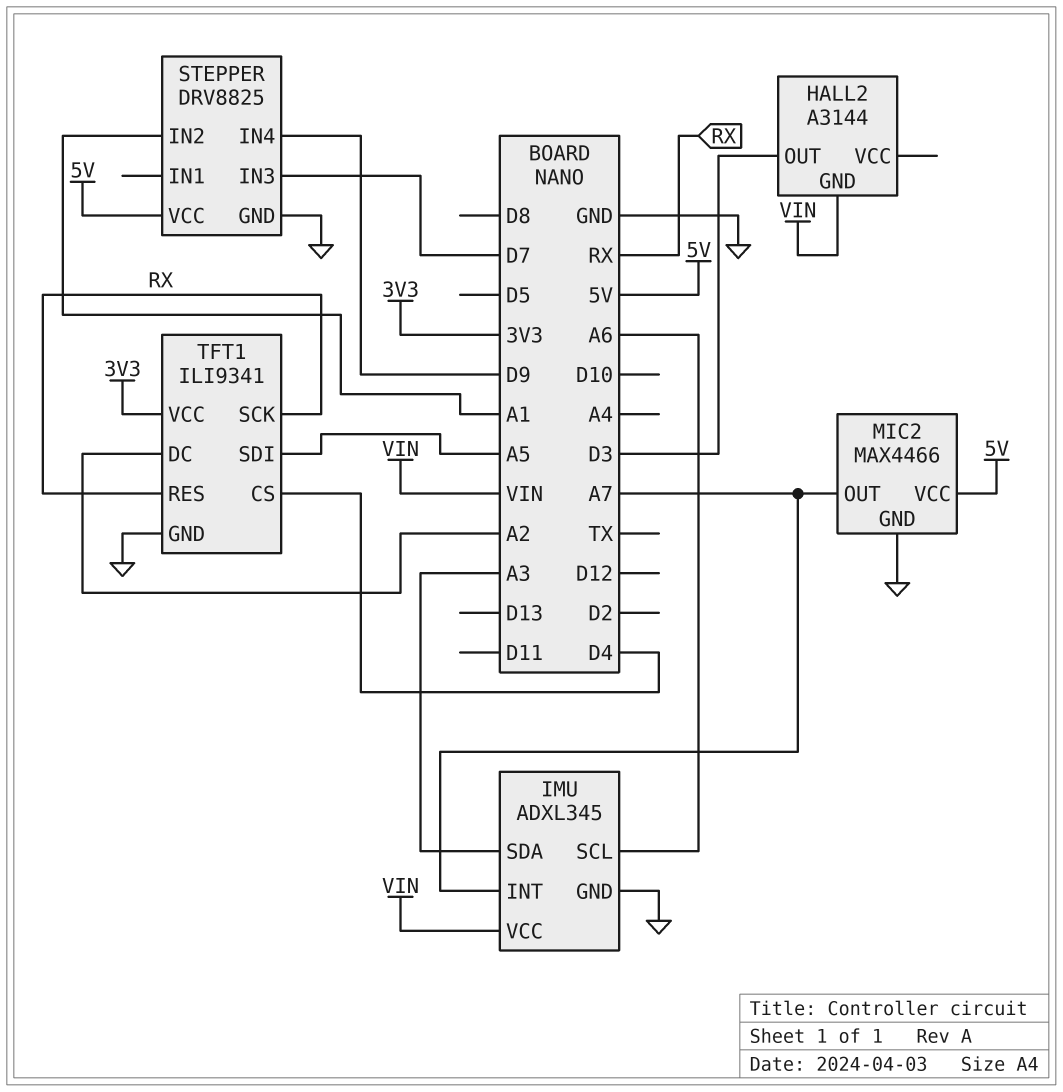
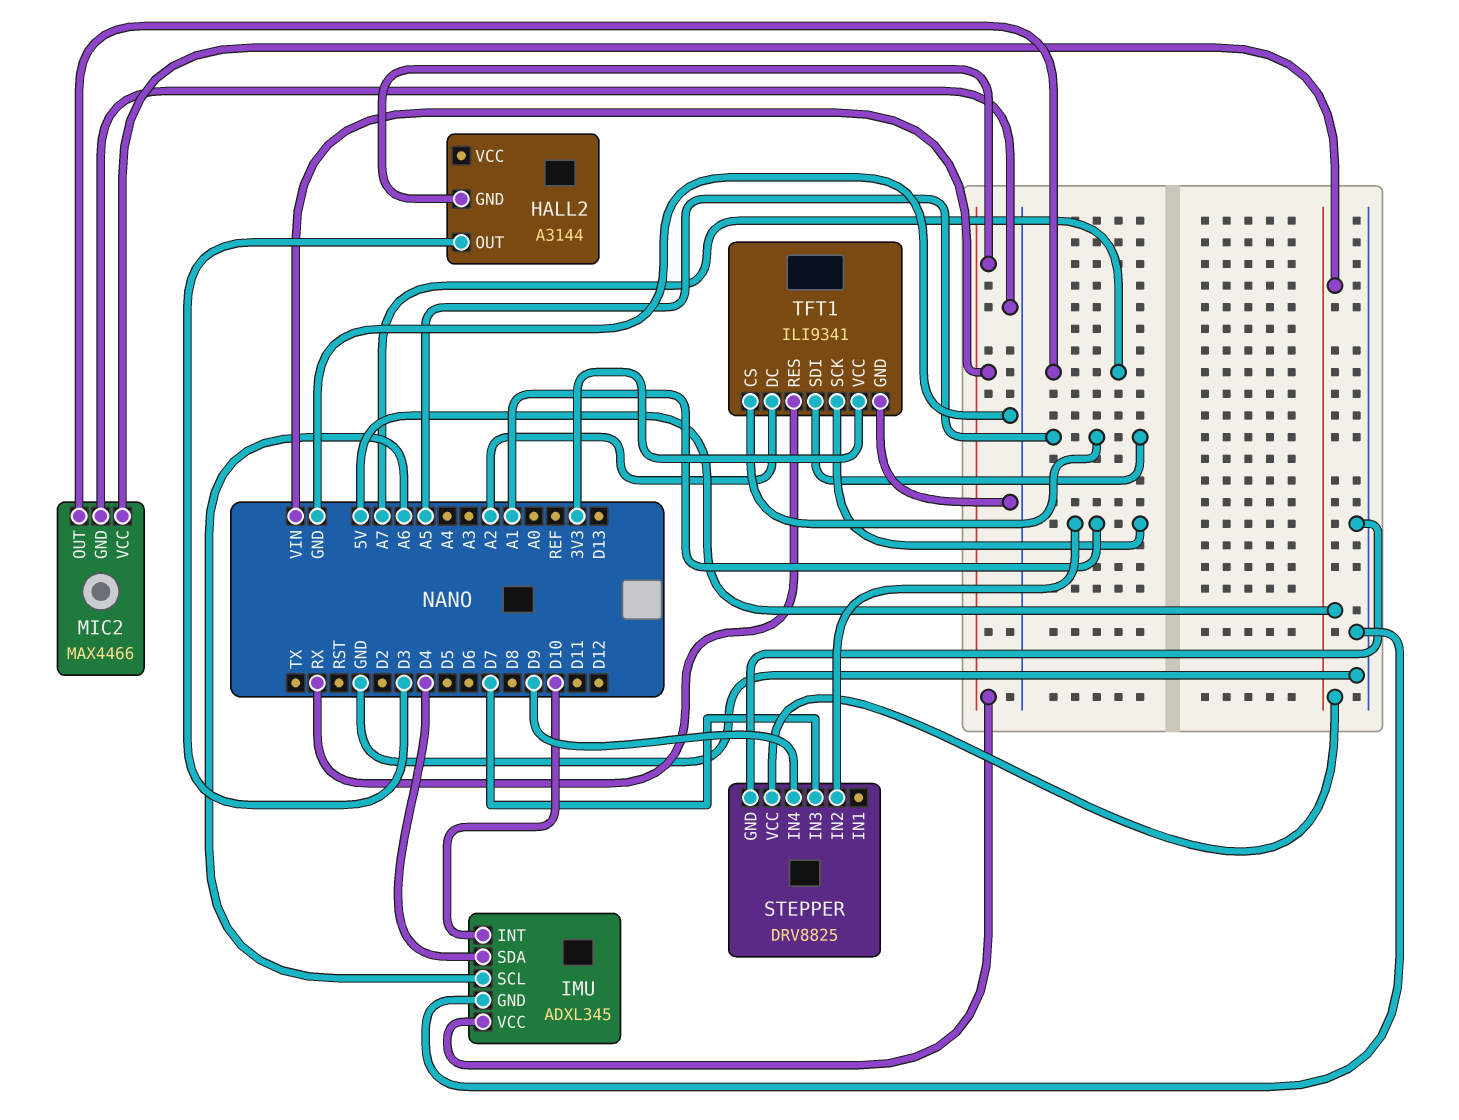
IMU pin INT: A7 -> D10
IMU pin SDA: A3 -> D4
TFT1 pin CS: D4 -> A5
TFT1 pin SCK: RX -> A1

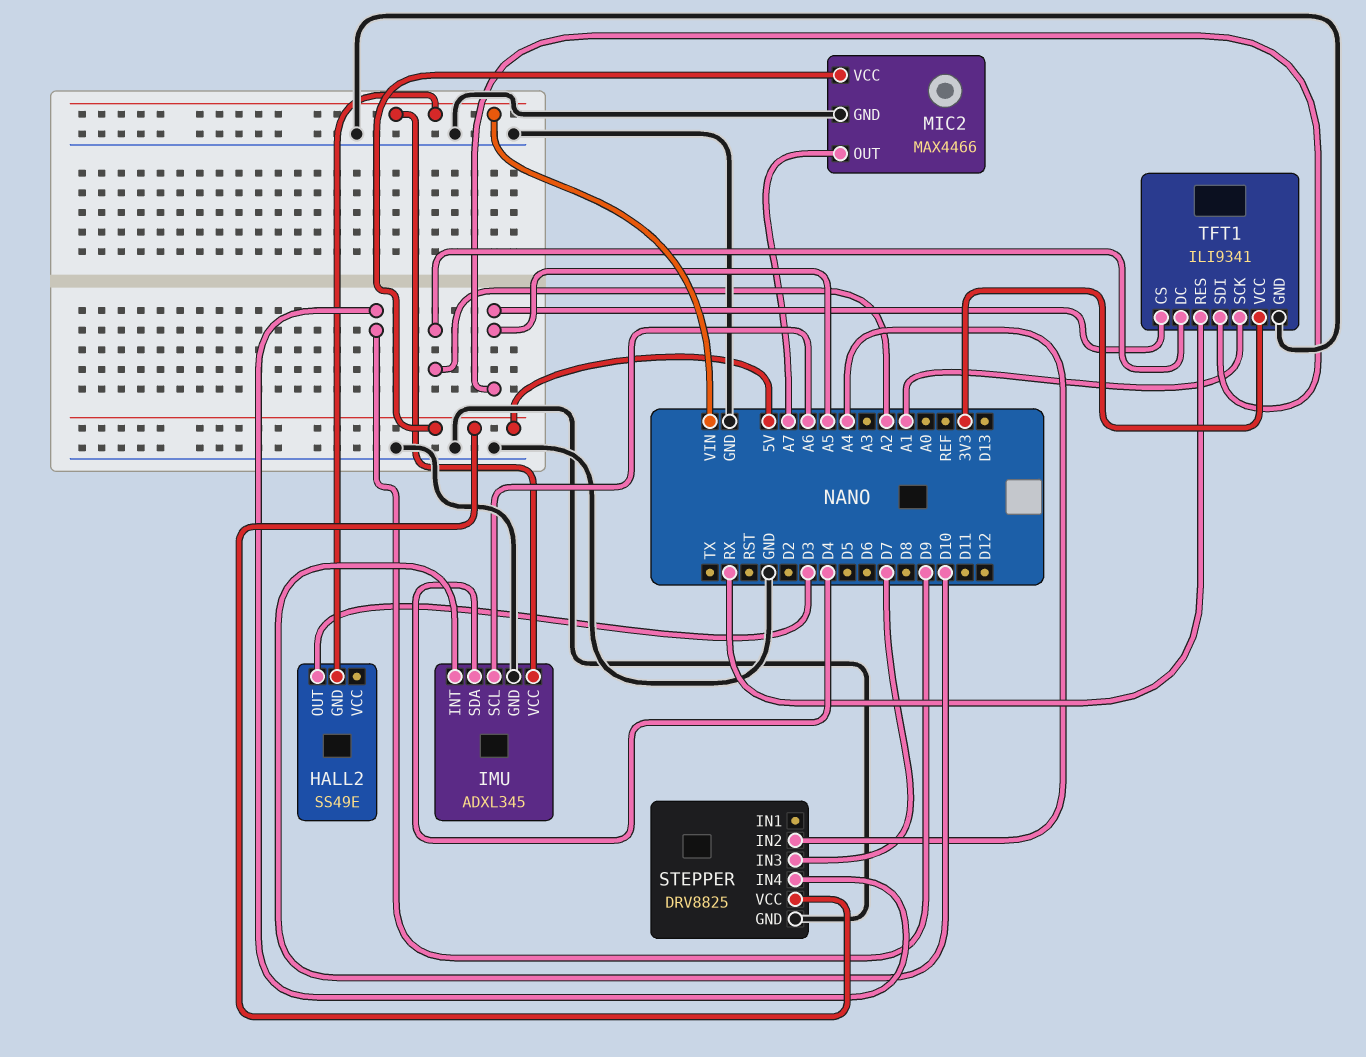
HALL2: A3144 -> SS49E
STEPPER pin IN2: A1 -> A4

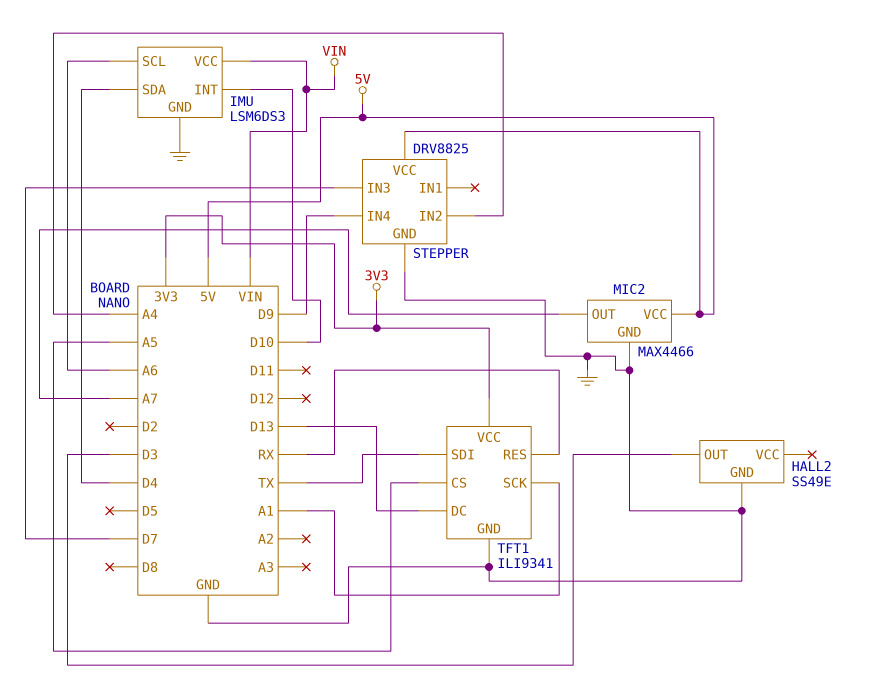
HALL2 pin GND: VIN -> GND
IMU: ADXL345 -> LSM6DS3
TFT1 pin DC: A2 -> D13
TFT1 pin SDI: A5 -> TX

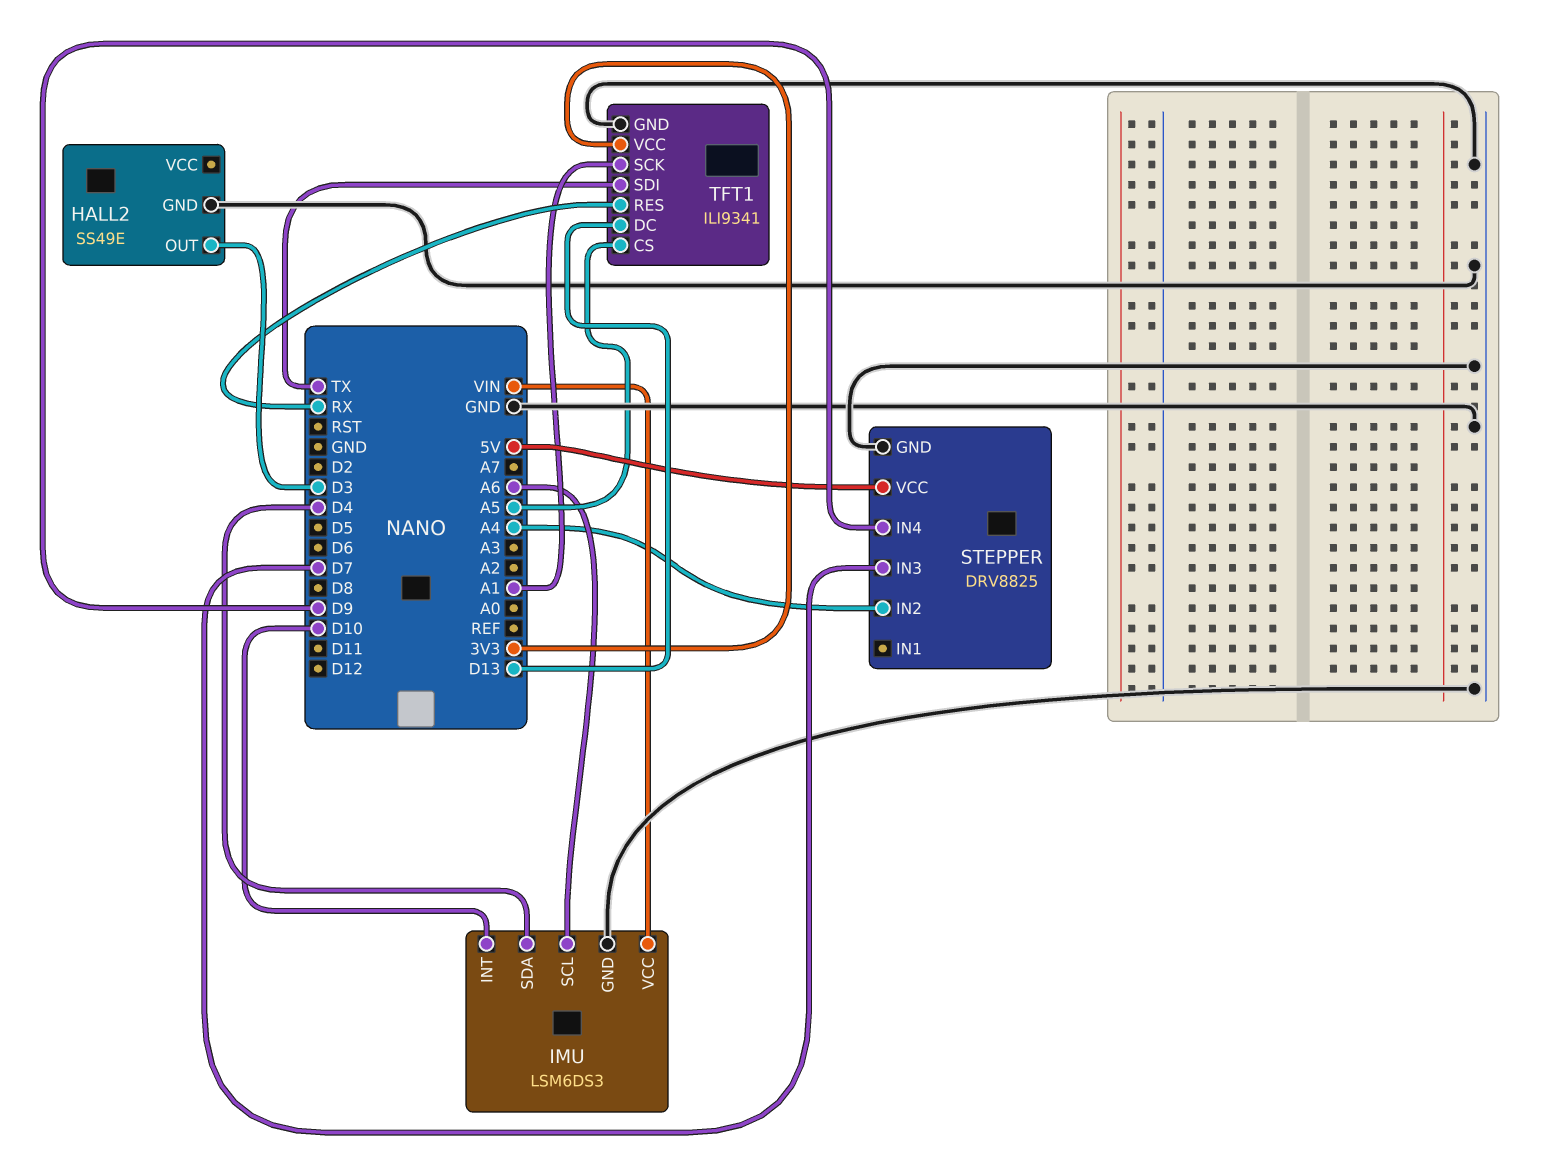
MIC2: MAX4466 -> none
MIC2 pin GND: GND -> none
MIC2 pin OUT: A7 -> none
MIC2 pin VCC: 5V -> none

